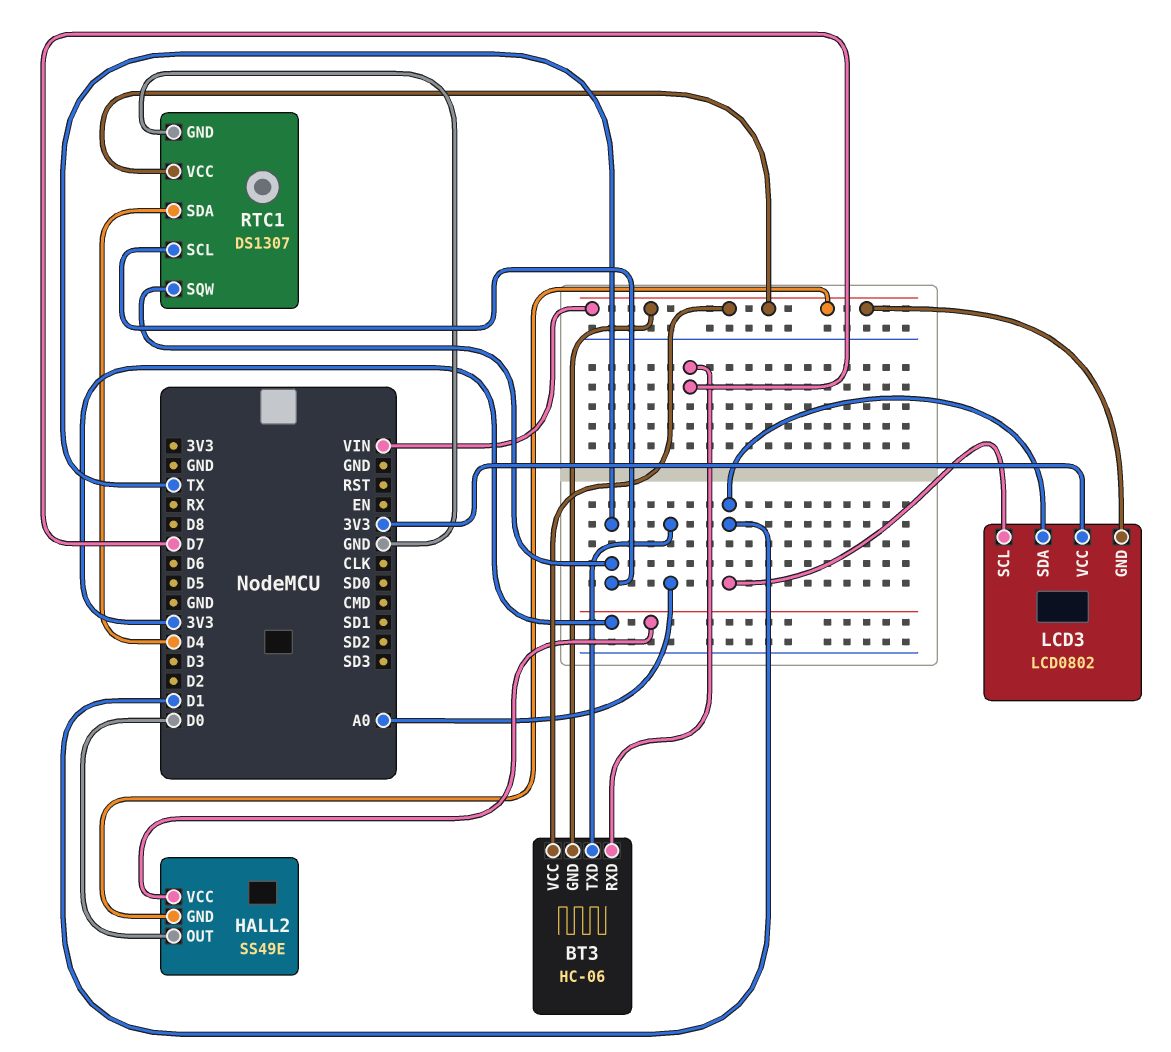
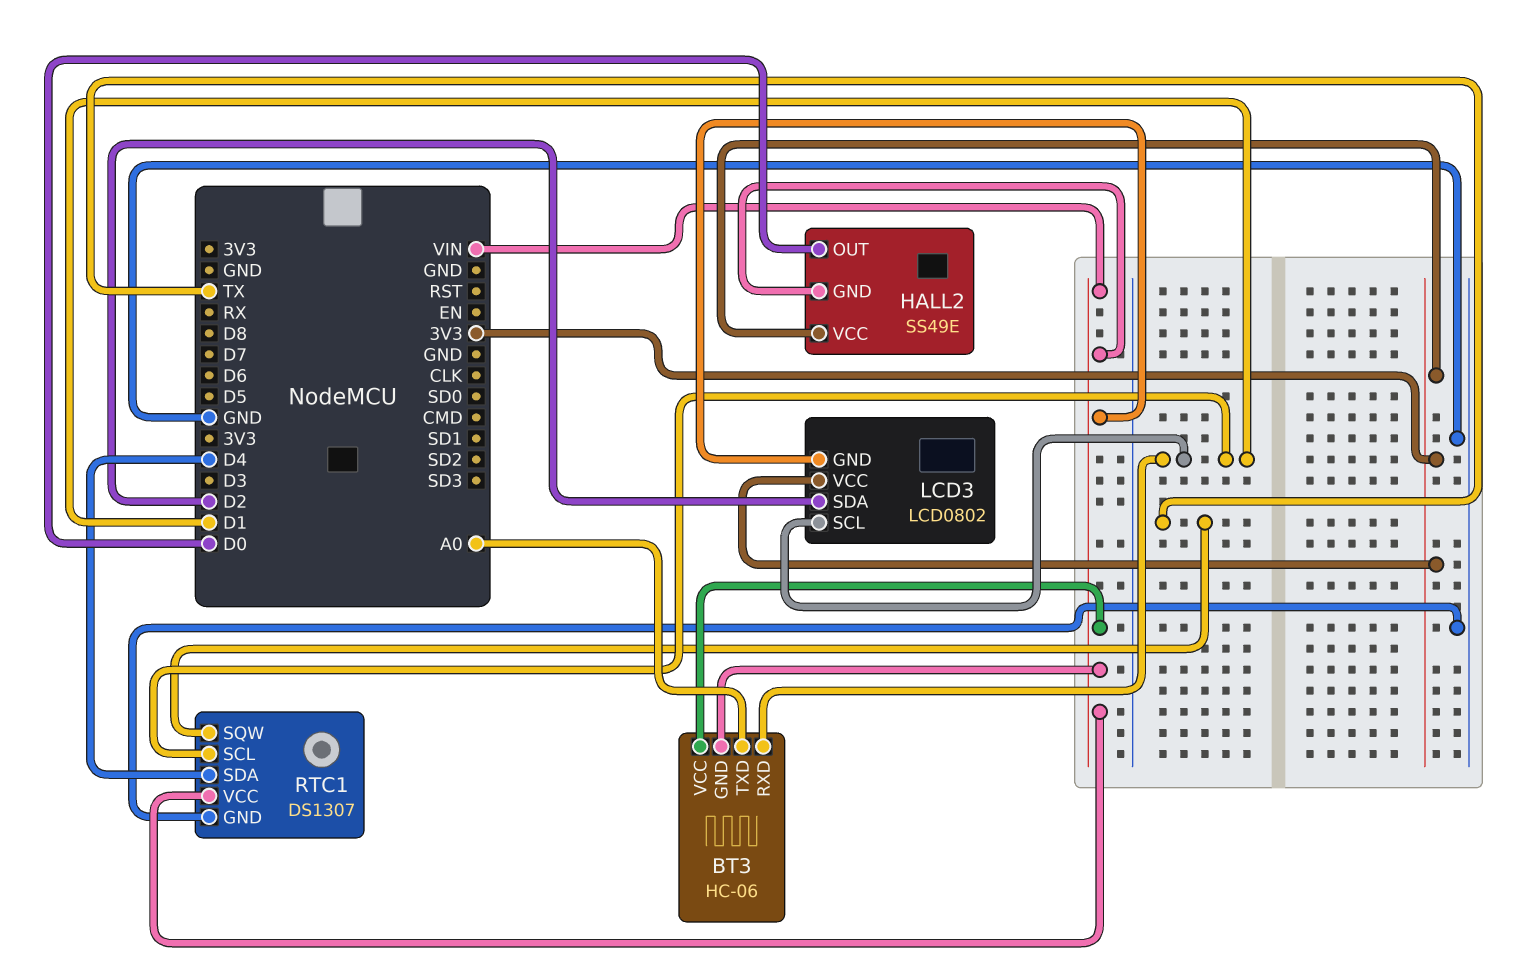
BT3 pin RXD: D7 -> D1
LCD3 pin SDA: D1 -> D2
RTC1 pin SCL: TX -> D1

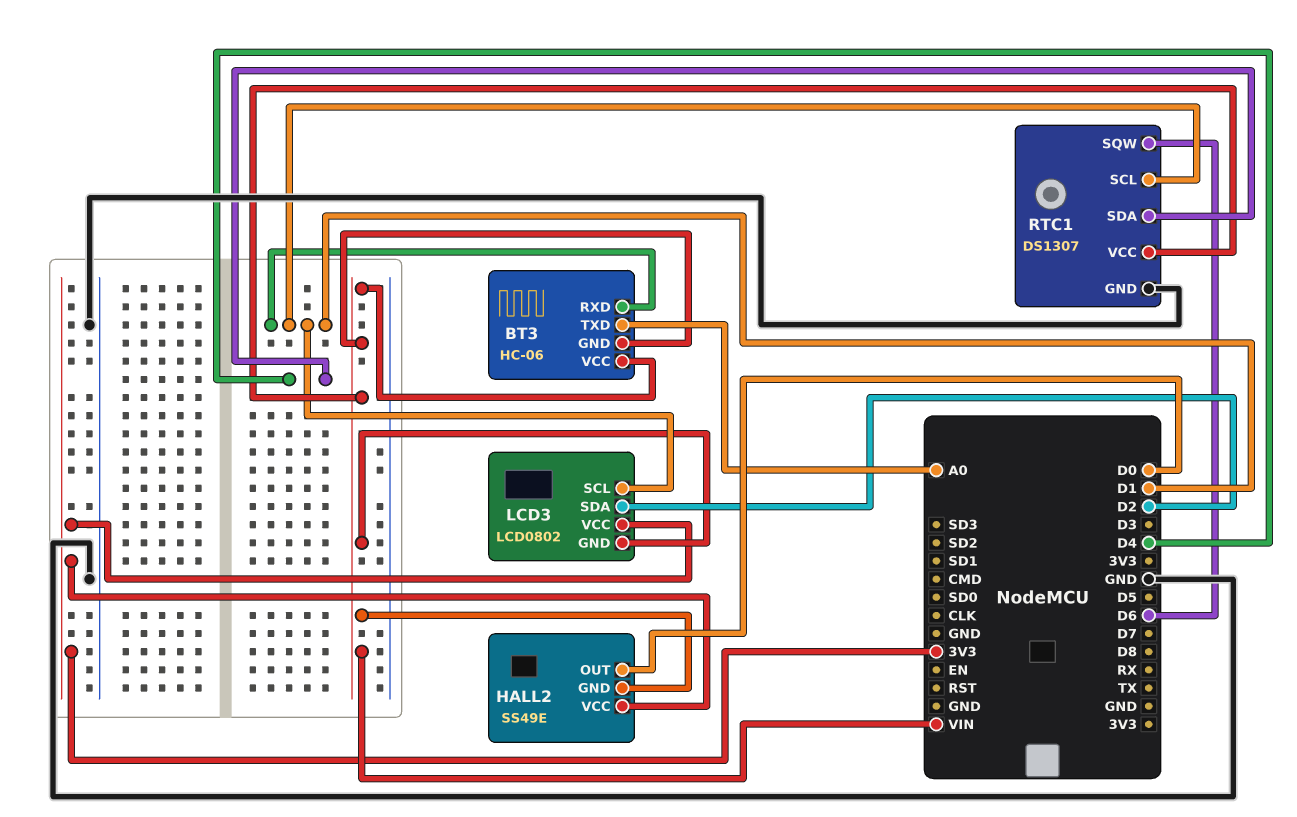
RTC1 pin SQW: TX -> D6

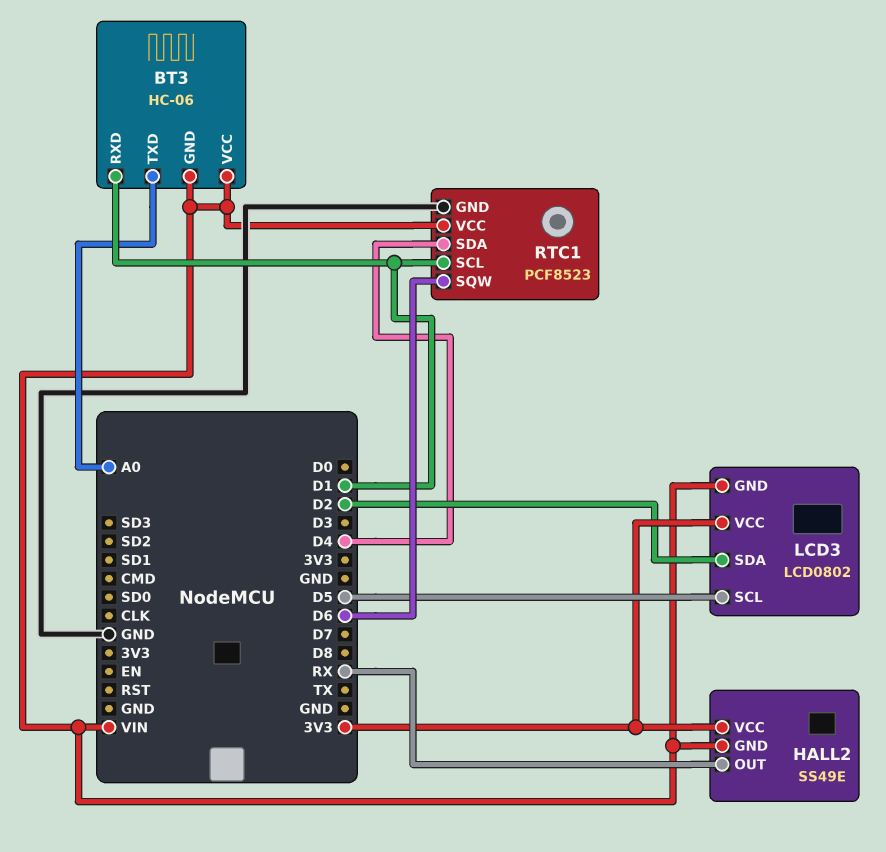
HALL2 pin OUT: D0 -> RX
LCD3 pin SCL: D1 -> D5
RTC1: DS1307 -> PCF8523

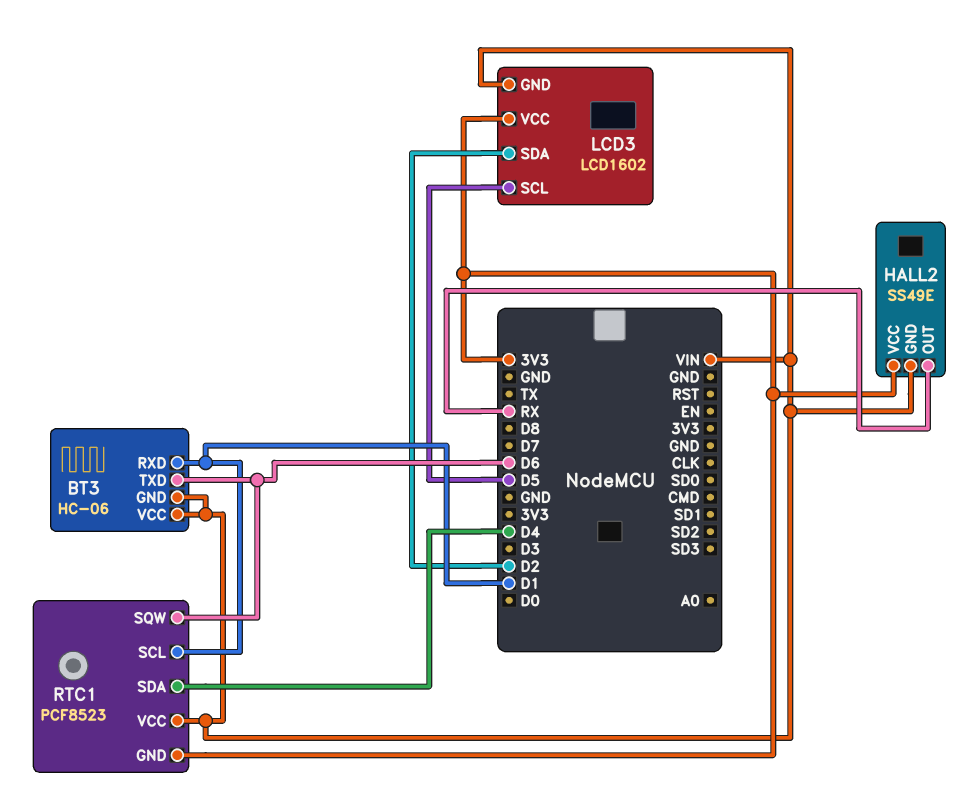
BT3 pin TXD: A0 -> D6
LCD3: LCD0802 -> LCD1602
RTC1 pin GND: GND -> 3V3

